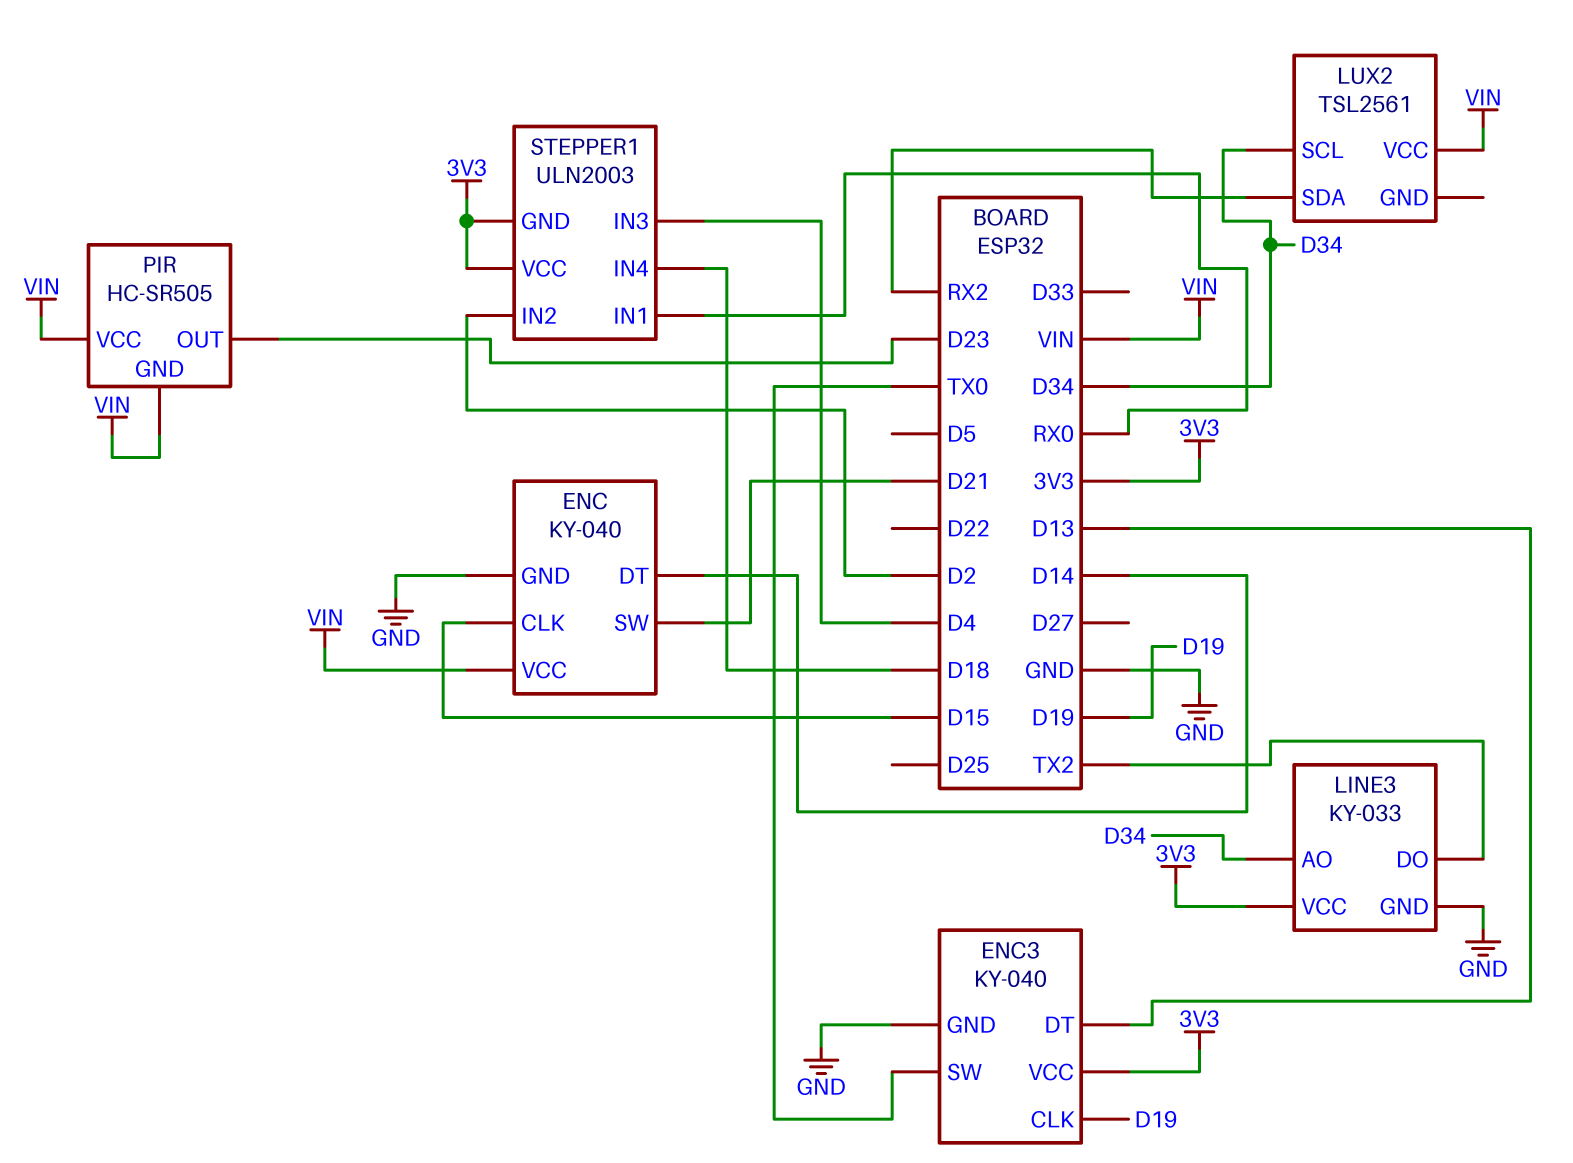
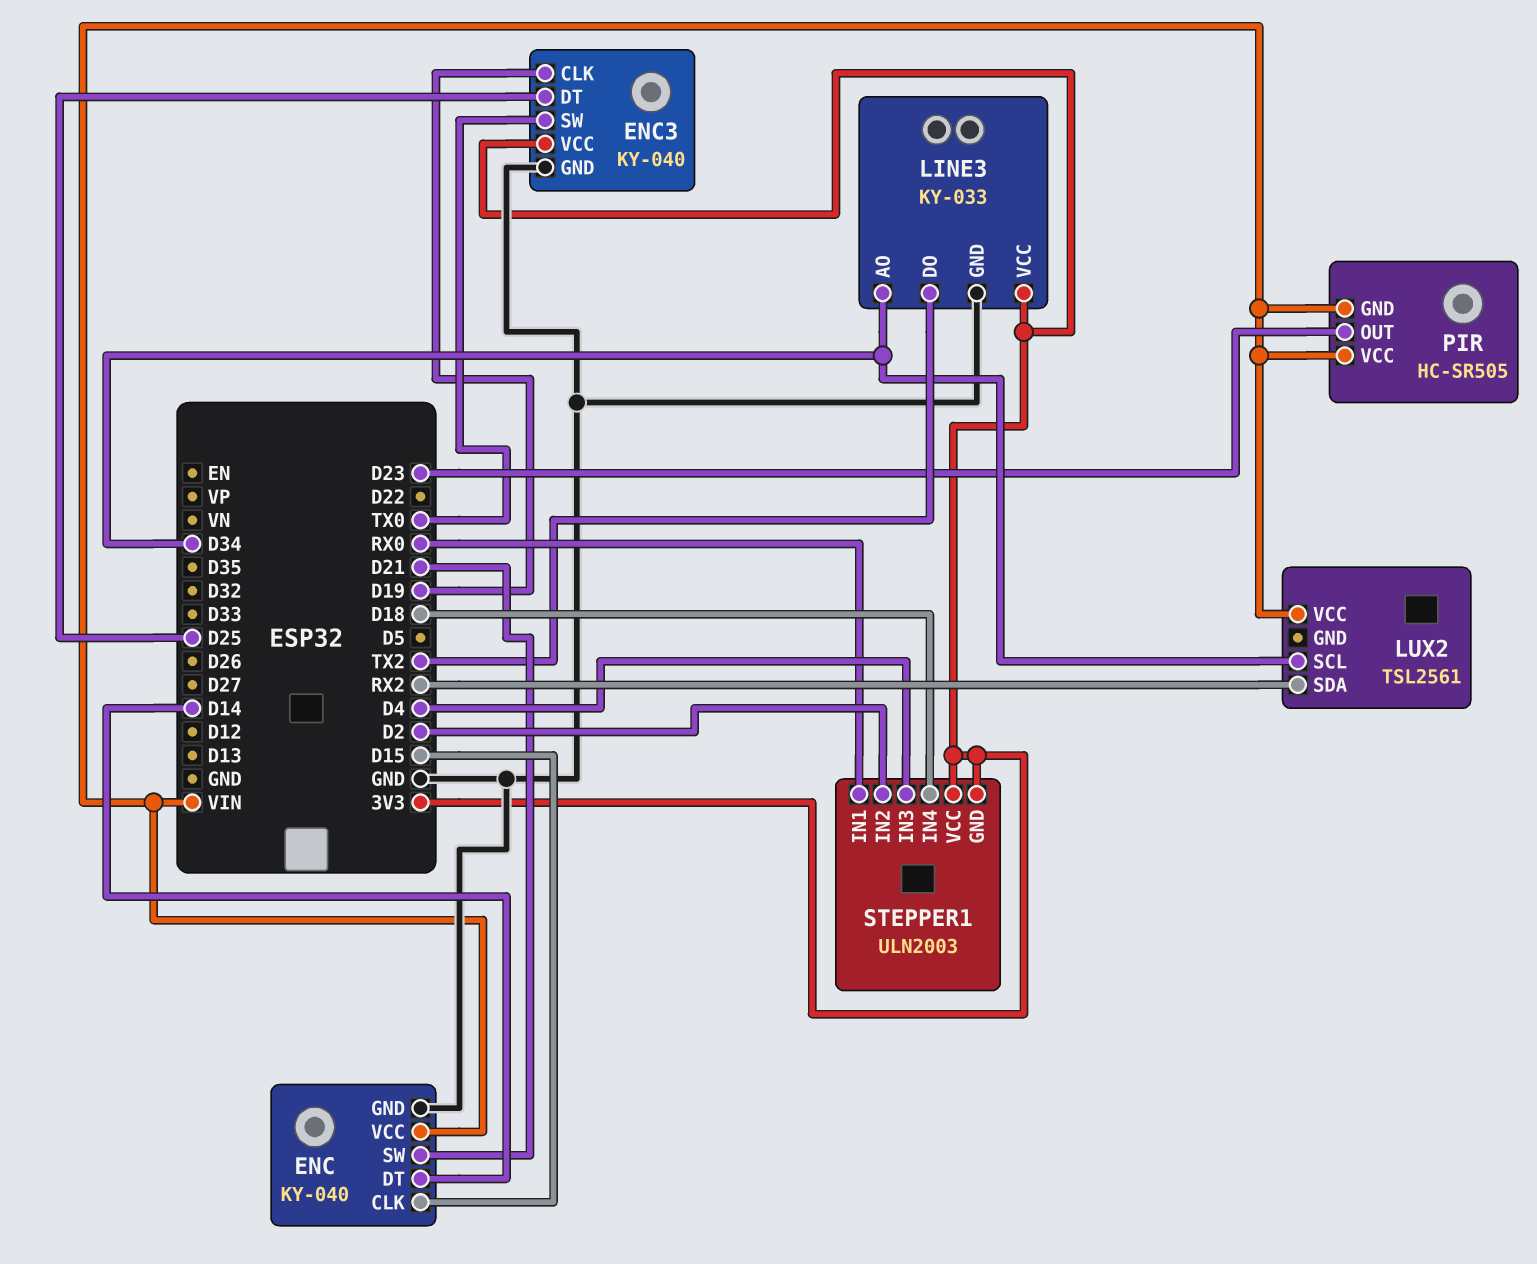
ENC3 pin DT: D13 -> D25

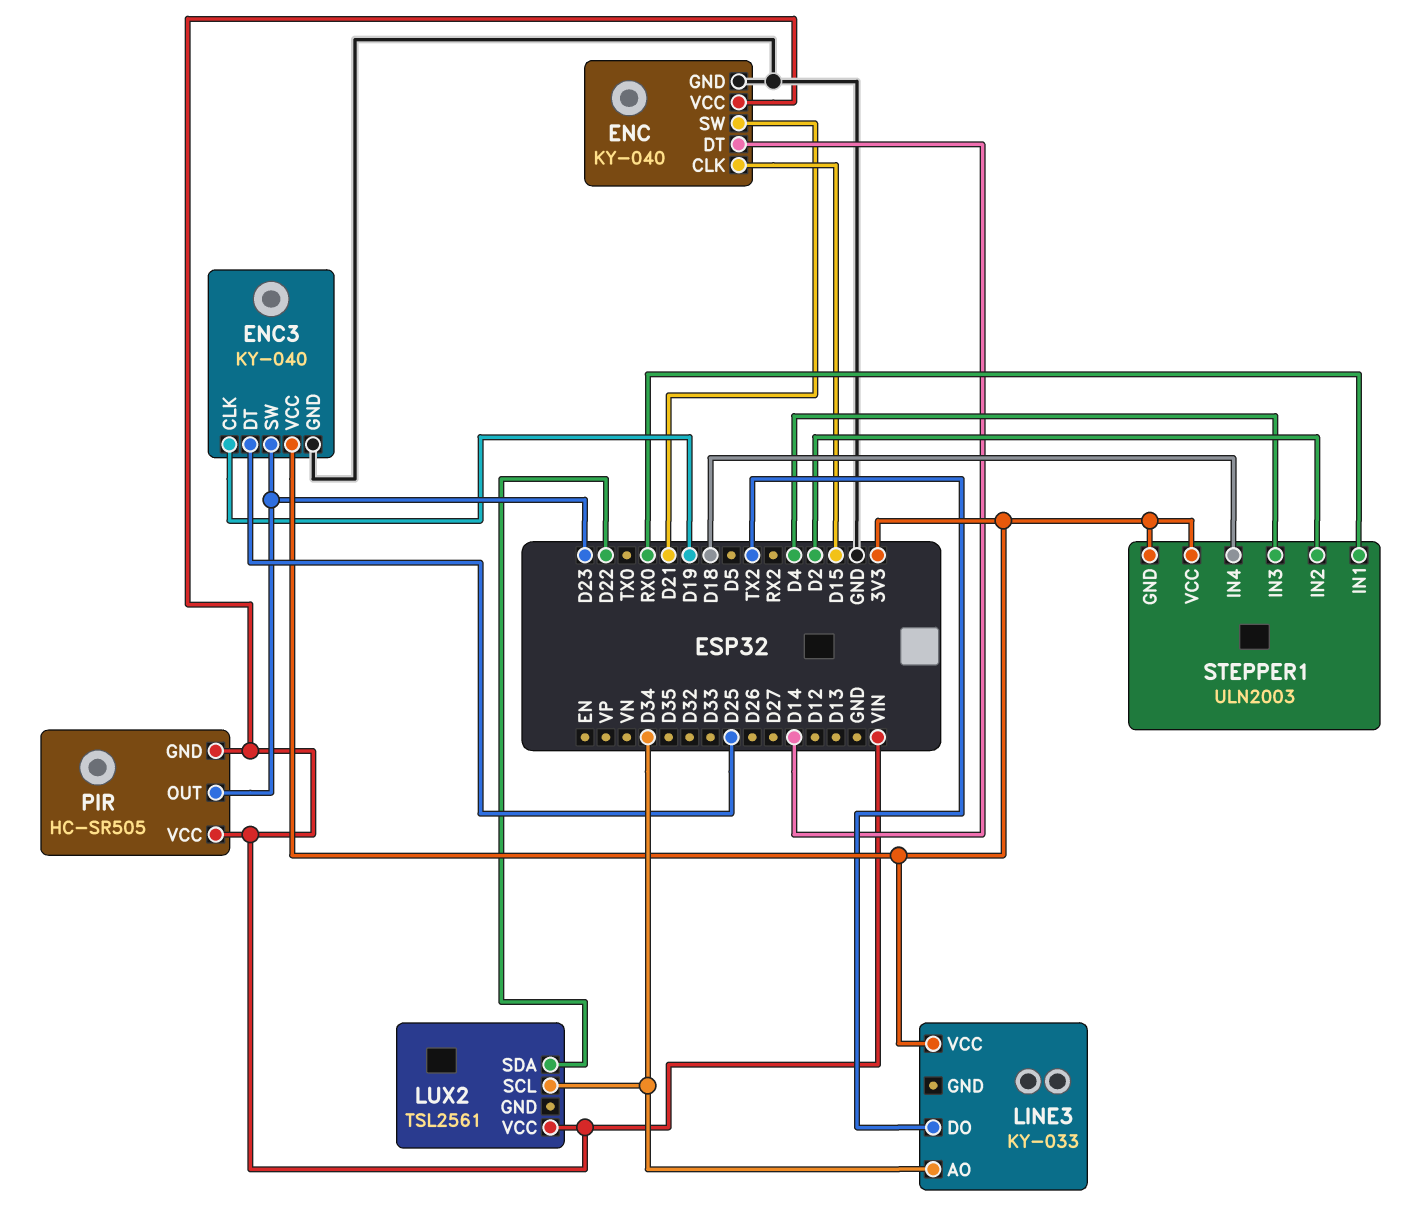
ENC3 pin SW: TX0 -> D23
LINE3 pin GND: GND -> none
LUX2 pin SDA: RX2 -> D22

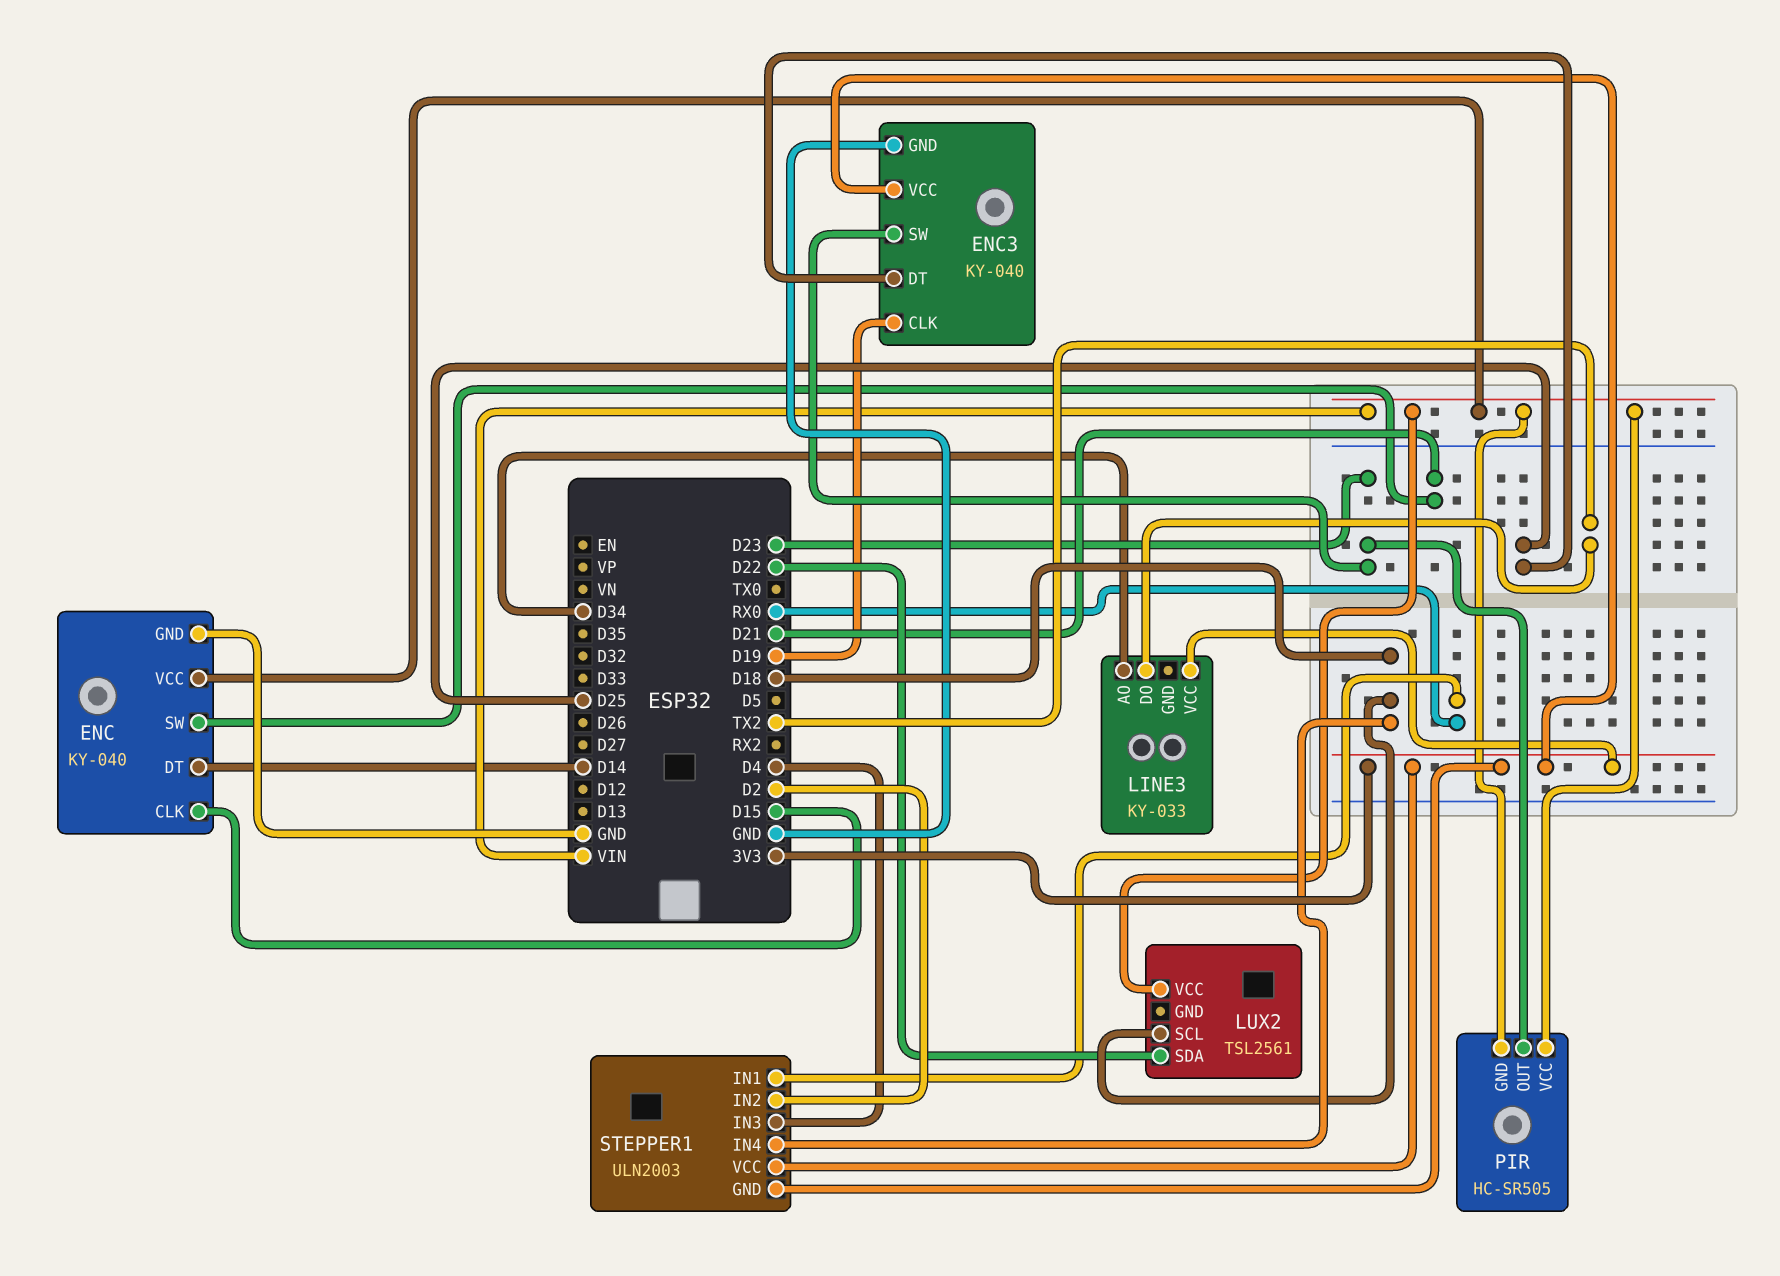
LUX2 pin SCL: D34 -> D18

